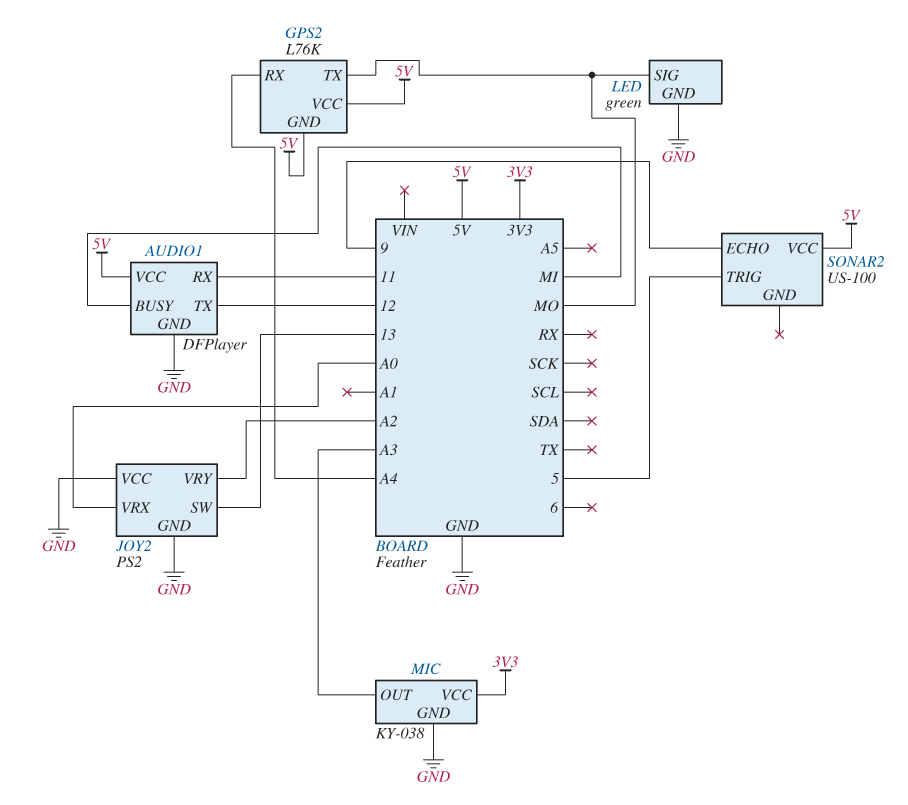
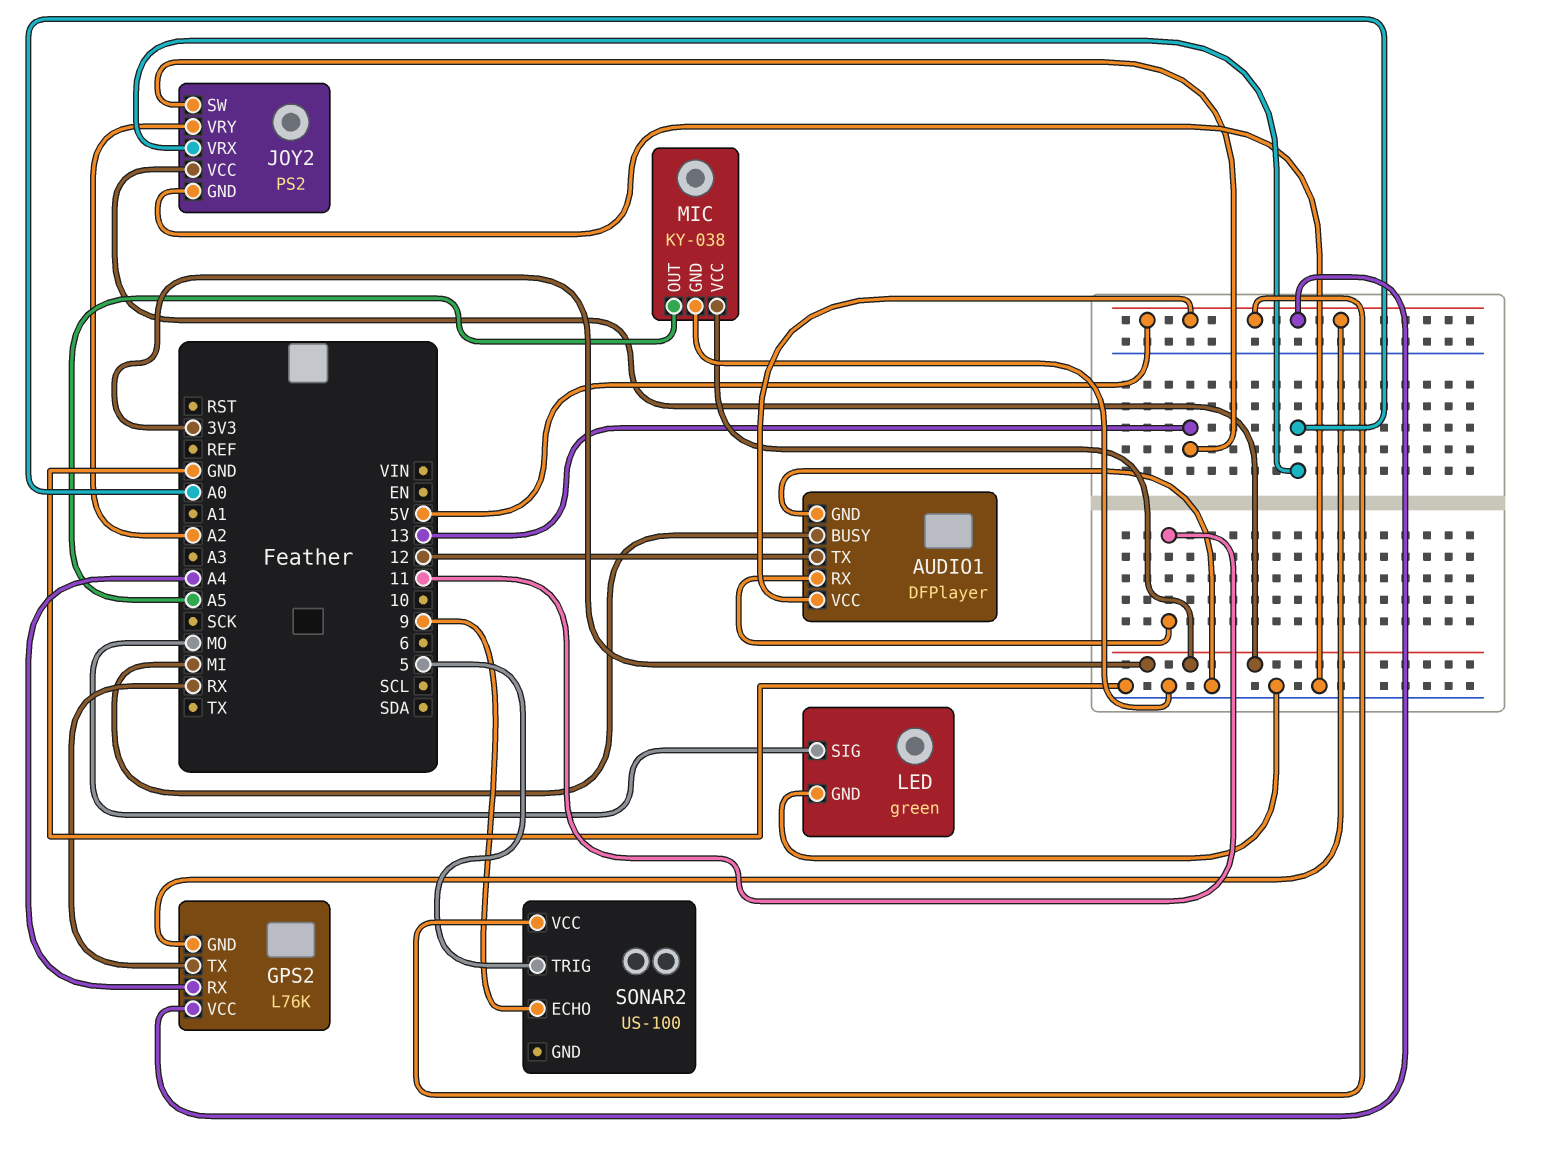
GPS2 pin TX: MO -> RX
JOY2 pin VCC: GND -> 3V3
MIC pin OUT: A3 -> A5

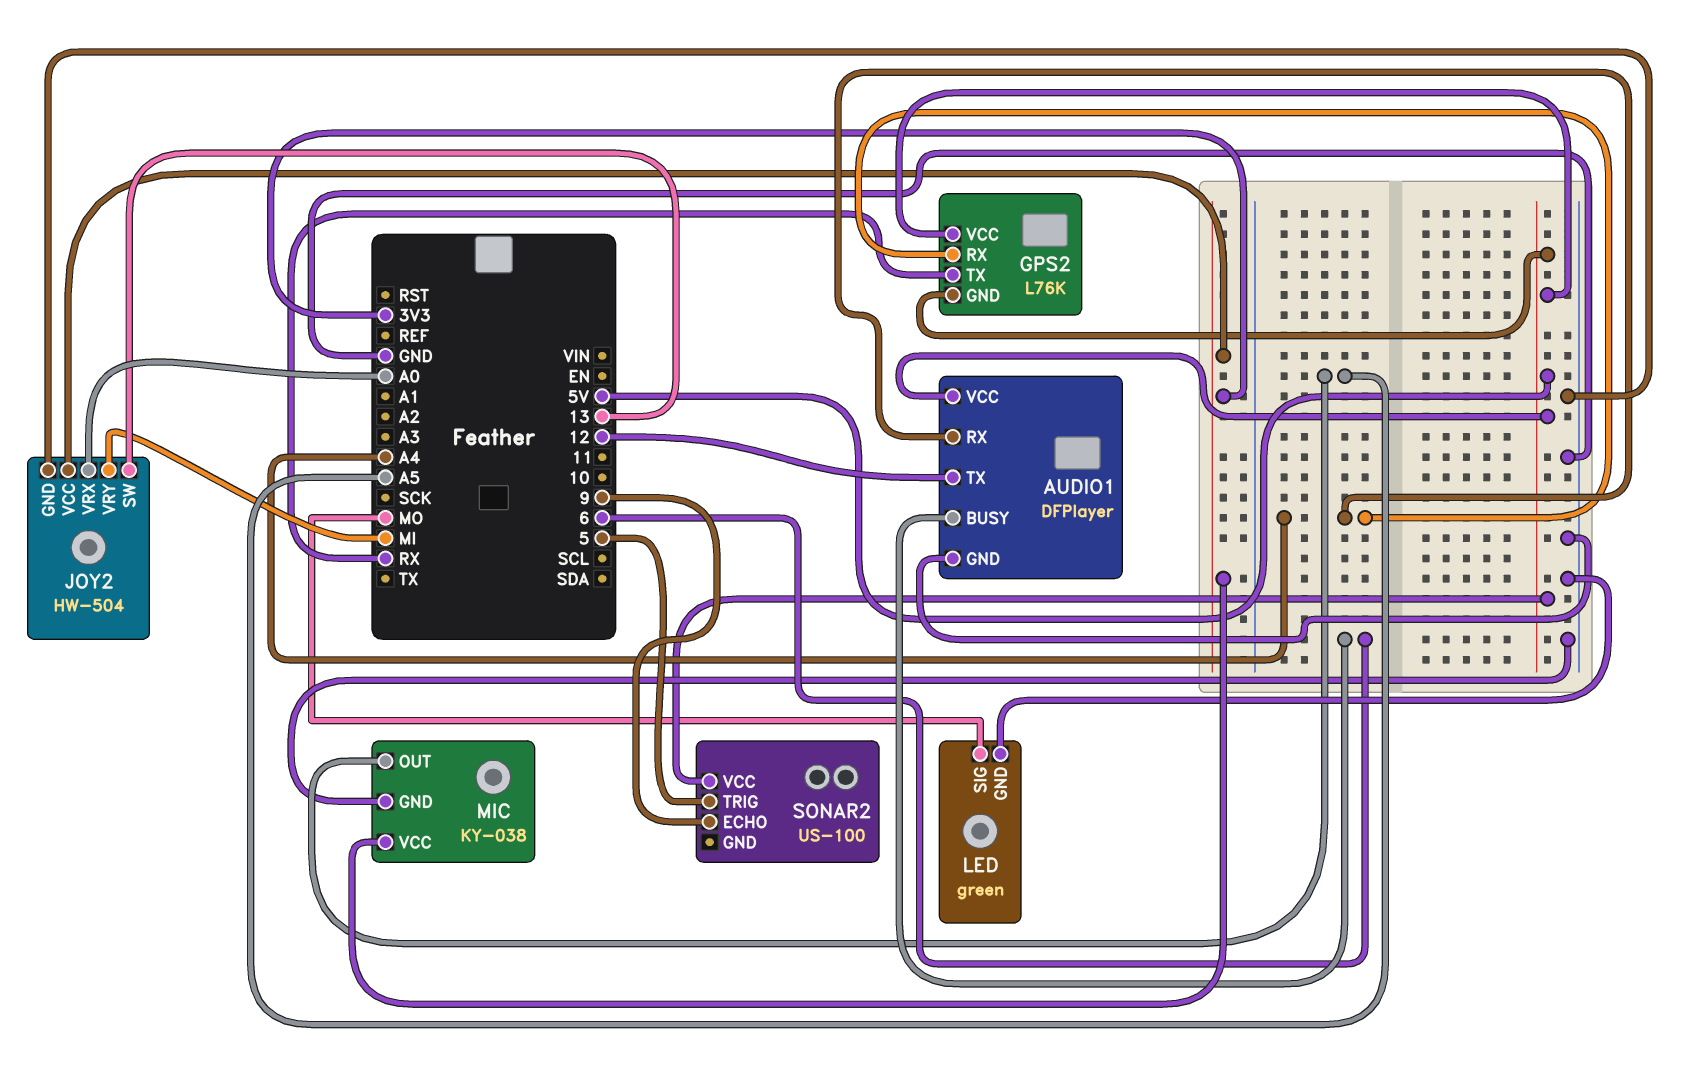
AUDIO1 pin BUSY: MI -> 6
AUDIO1 pin RX: 11 -> A4
JOY2: PS2 -> HW-504
JOY2 pin VRY: A2 -> MI

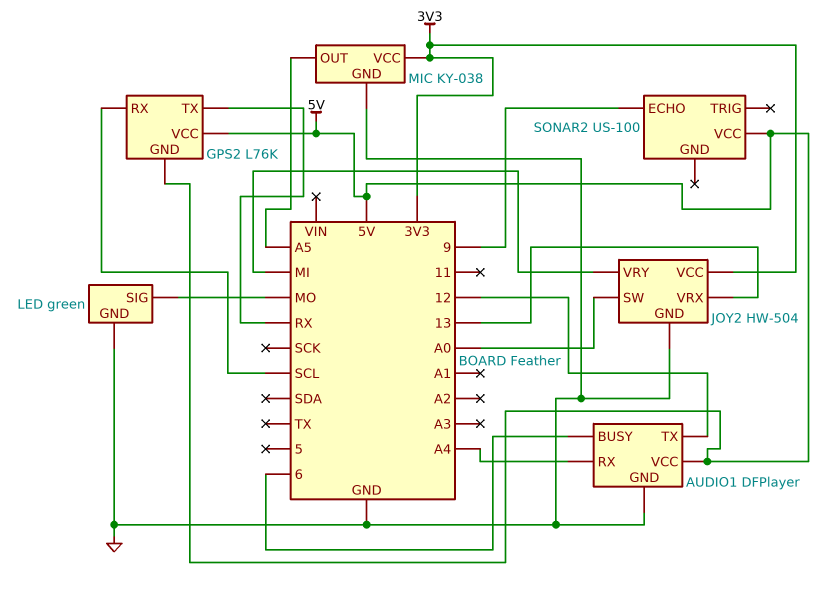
GPS2 pin RX: A4 -> SCL
JOY2 pin SW: 13 -> A0
JOY2 pin VRX: A0 -> 13
SONAR2 pin TRIG: 5 -> none

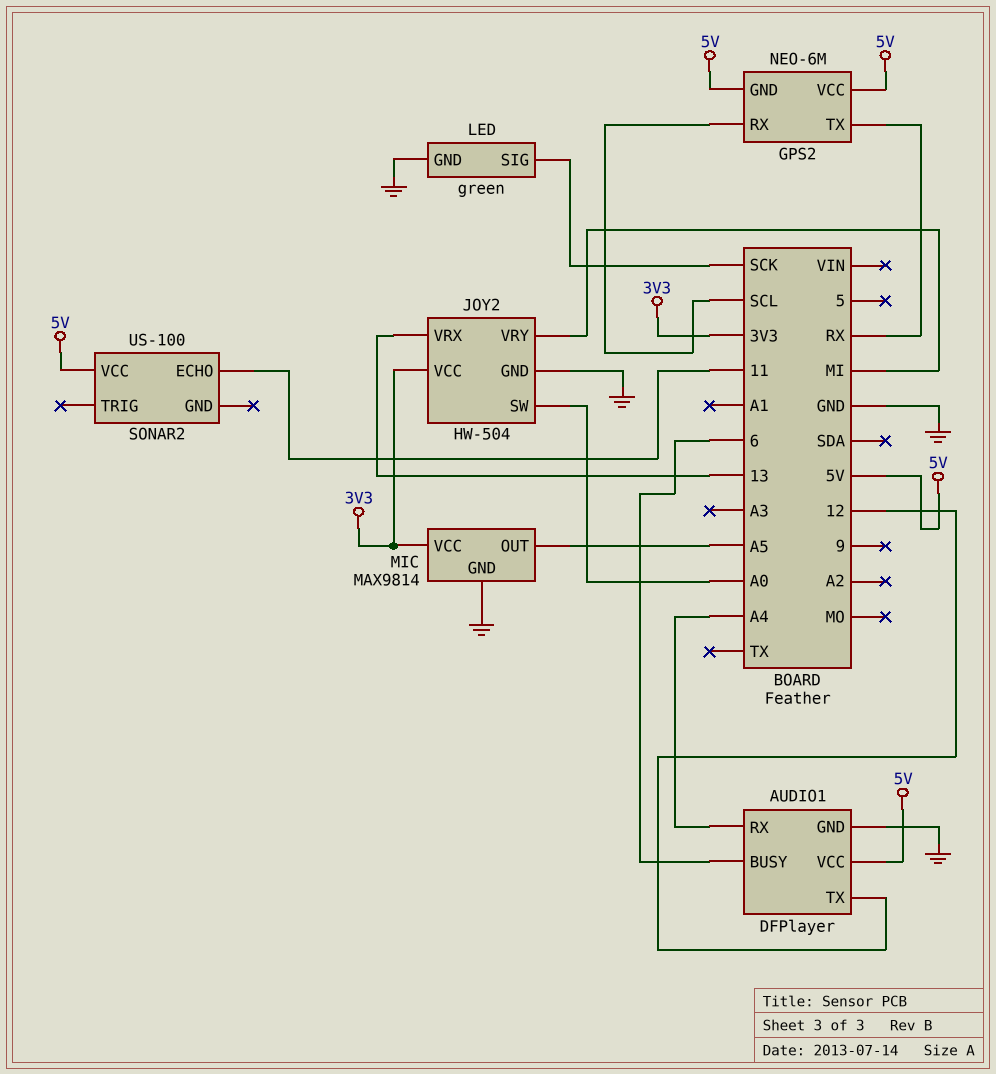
GPS2: L76K -> NEO-6M
LED pin SIG: MO -> SCK
MIC: KY-038 -> MAX9814
SONAR2 pin ECHO: 9 -> 11

